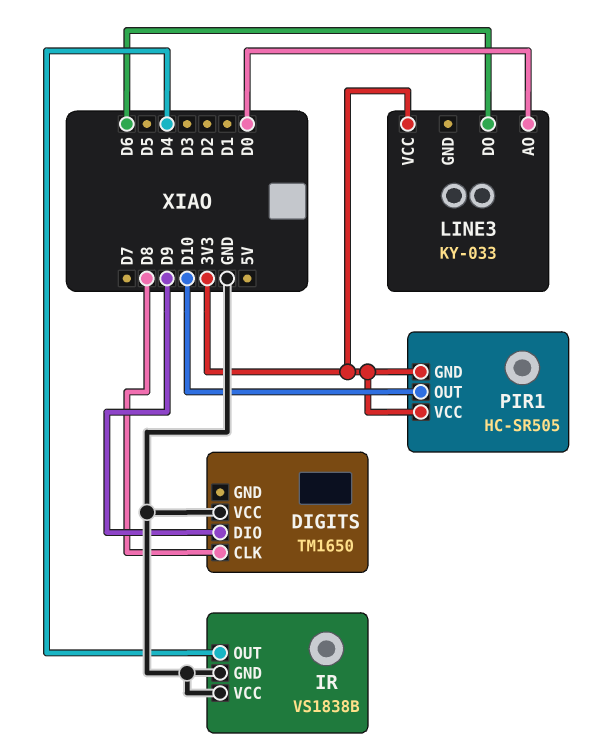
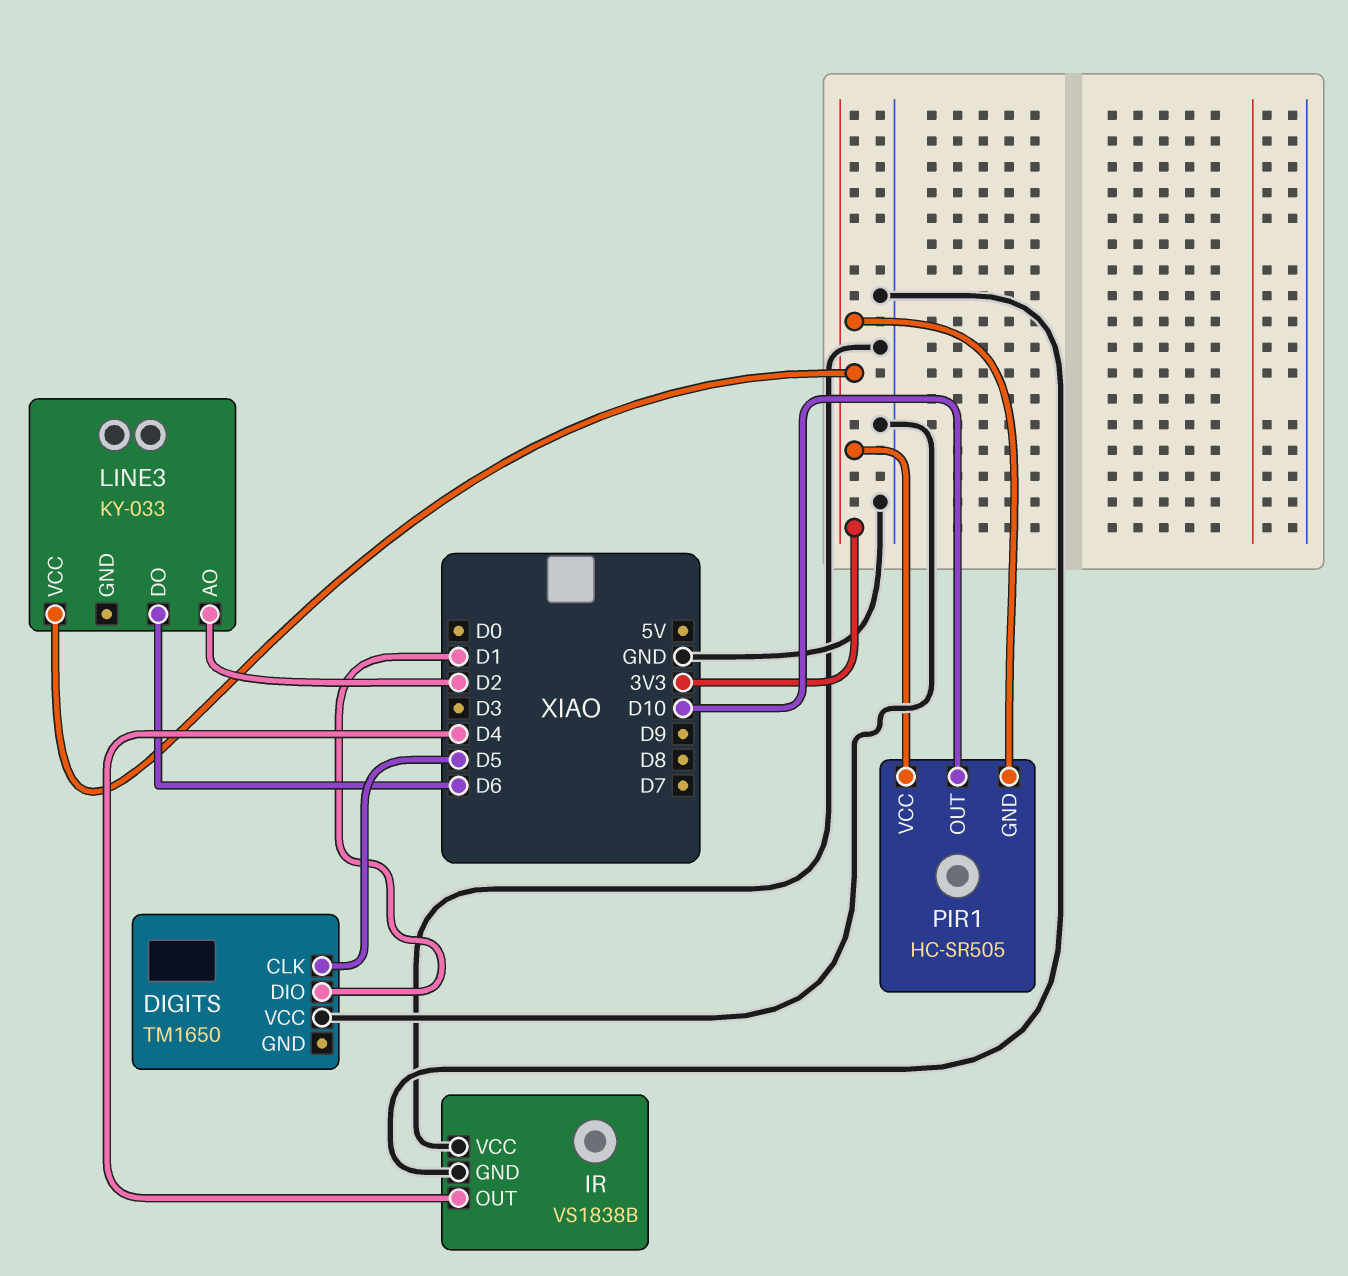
DIGITS pin CLK: D8 -> D5
DIGITS pin DIO: D9 -> D1
LINE3 pin AO: D0 -> D2

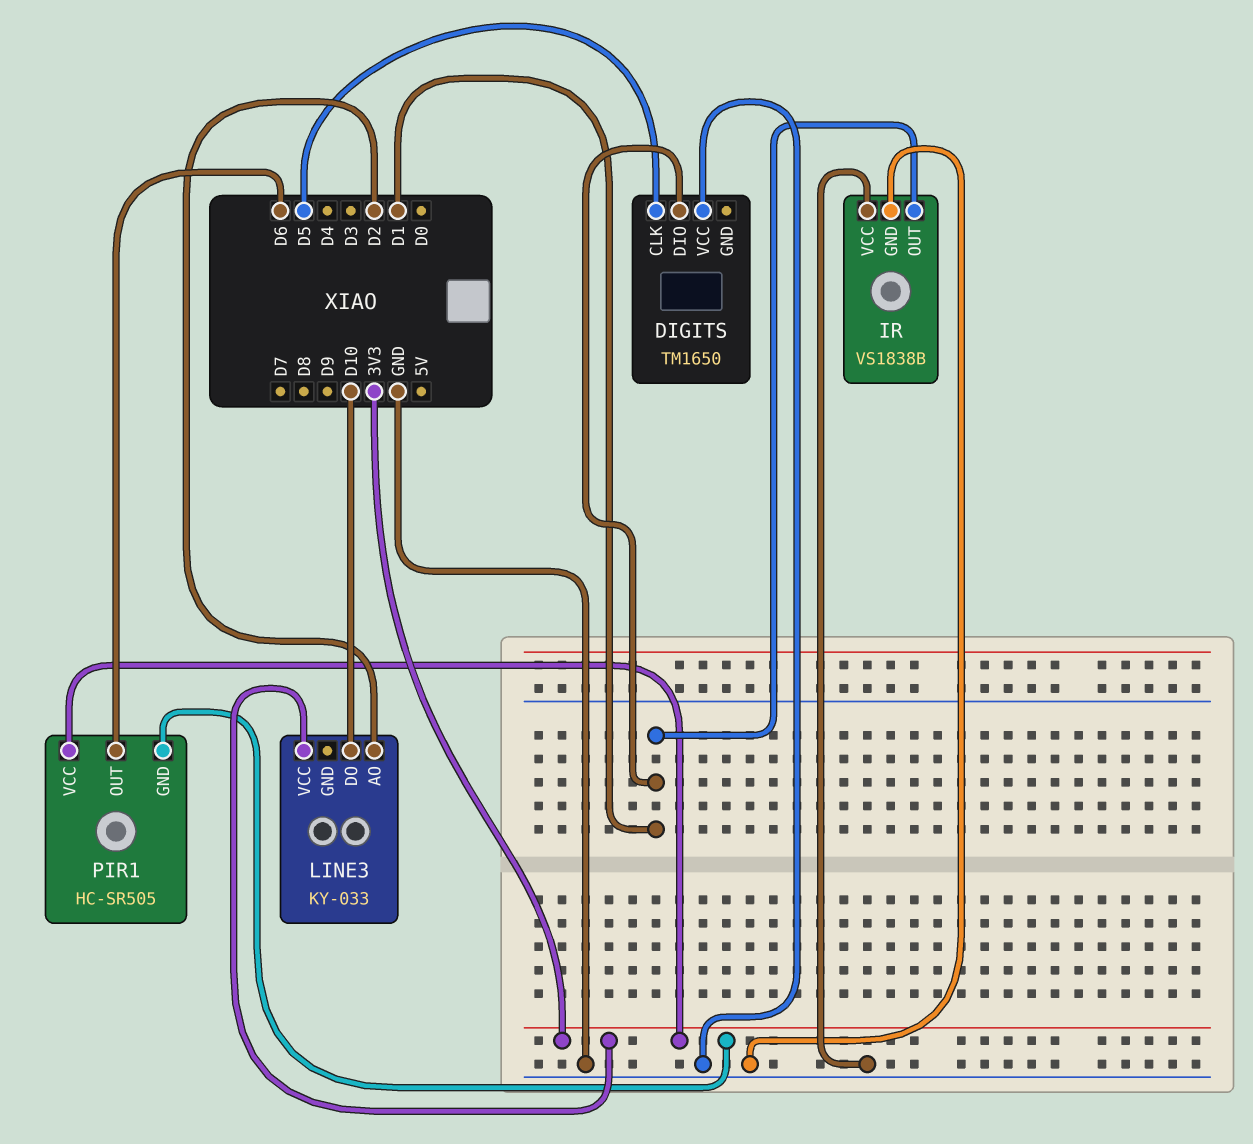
IR pin OUT: D4 -> D1
LINE3 pin DO: D6 -> D10
PIR1 pin OUT: D10 -> D6

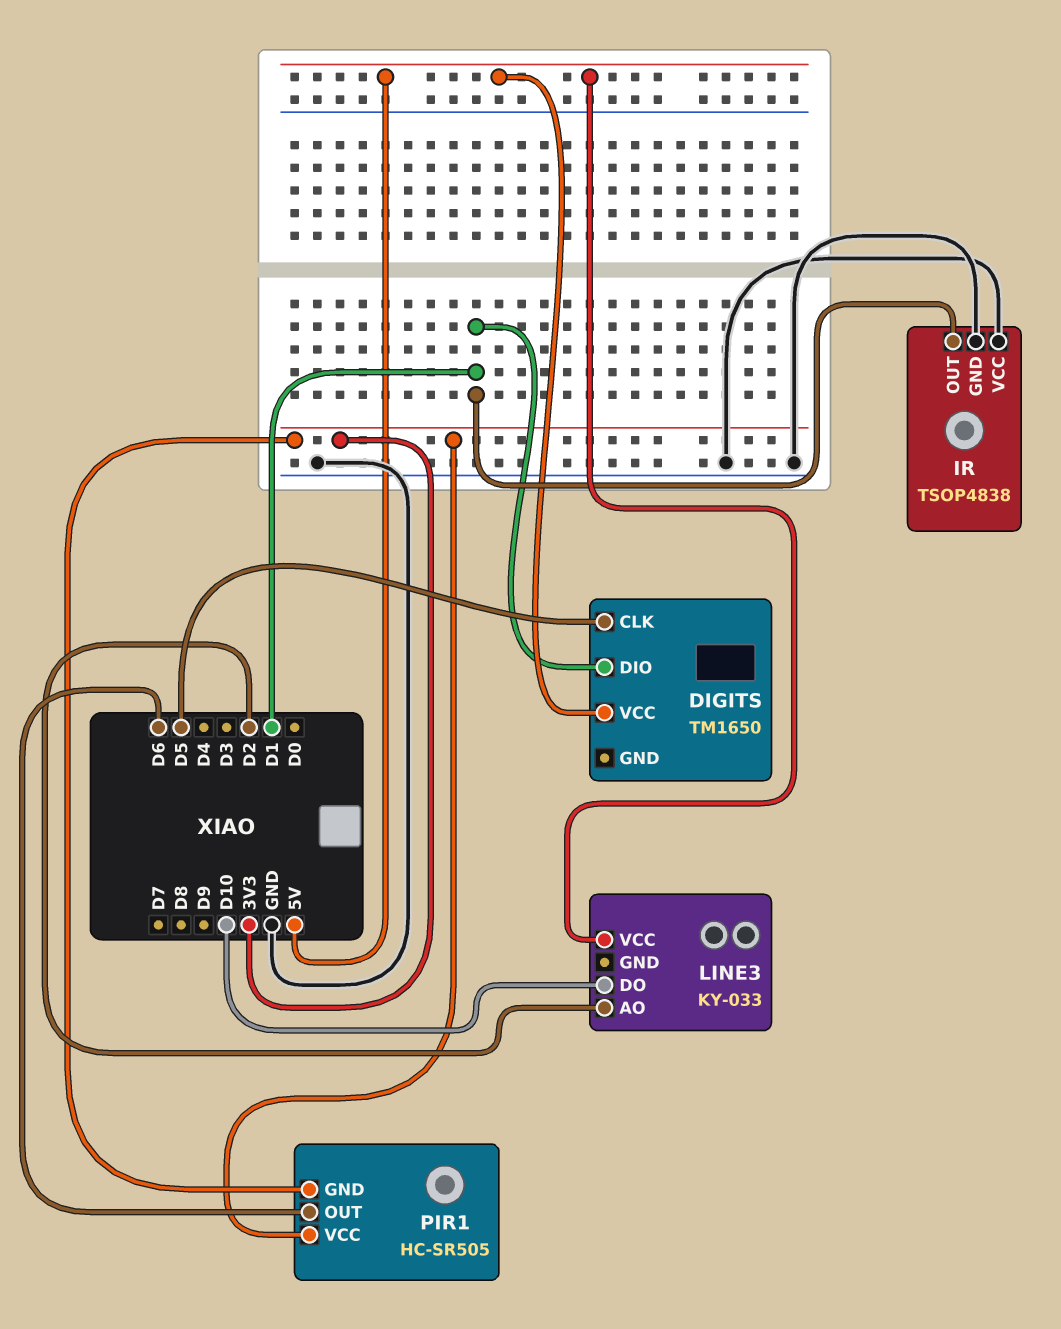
DIGITS pin VCC: GND -> 5V
IR: VS1838B -> TSOP4838
LINE3 pin VCC: 3V3 -> 5V

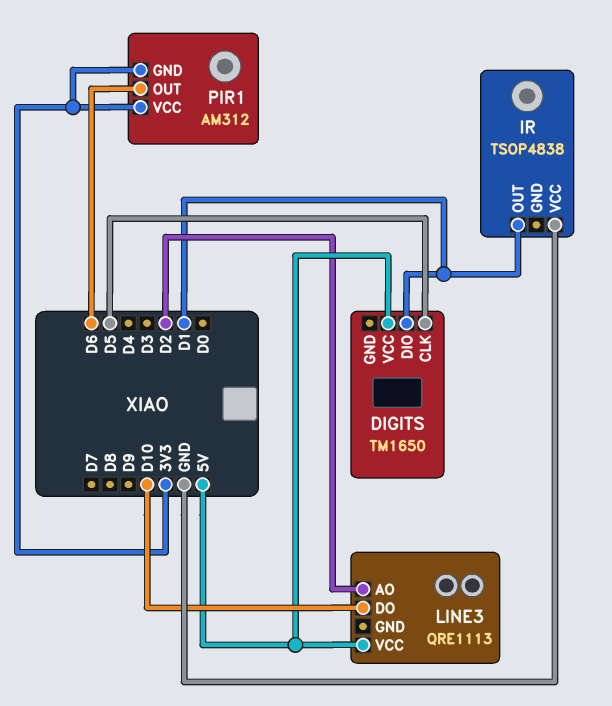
IR pin GND: GND -> none
LINE3: KY-033 -> QRE1113
PIR1: HC-SR505 -> AM312

